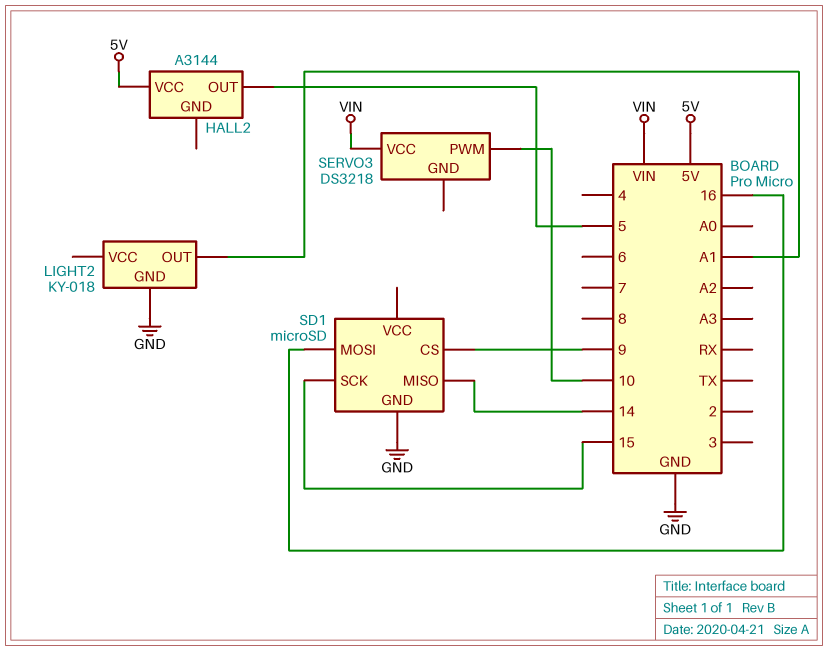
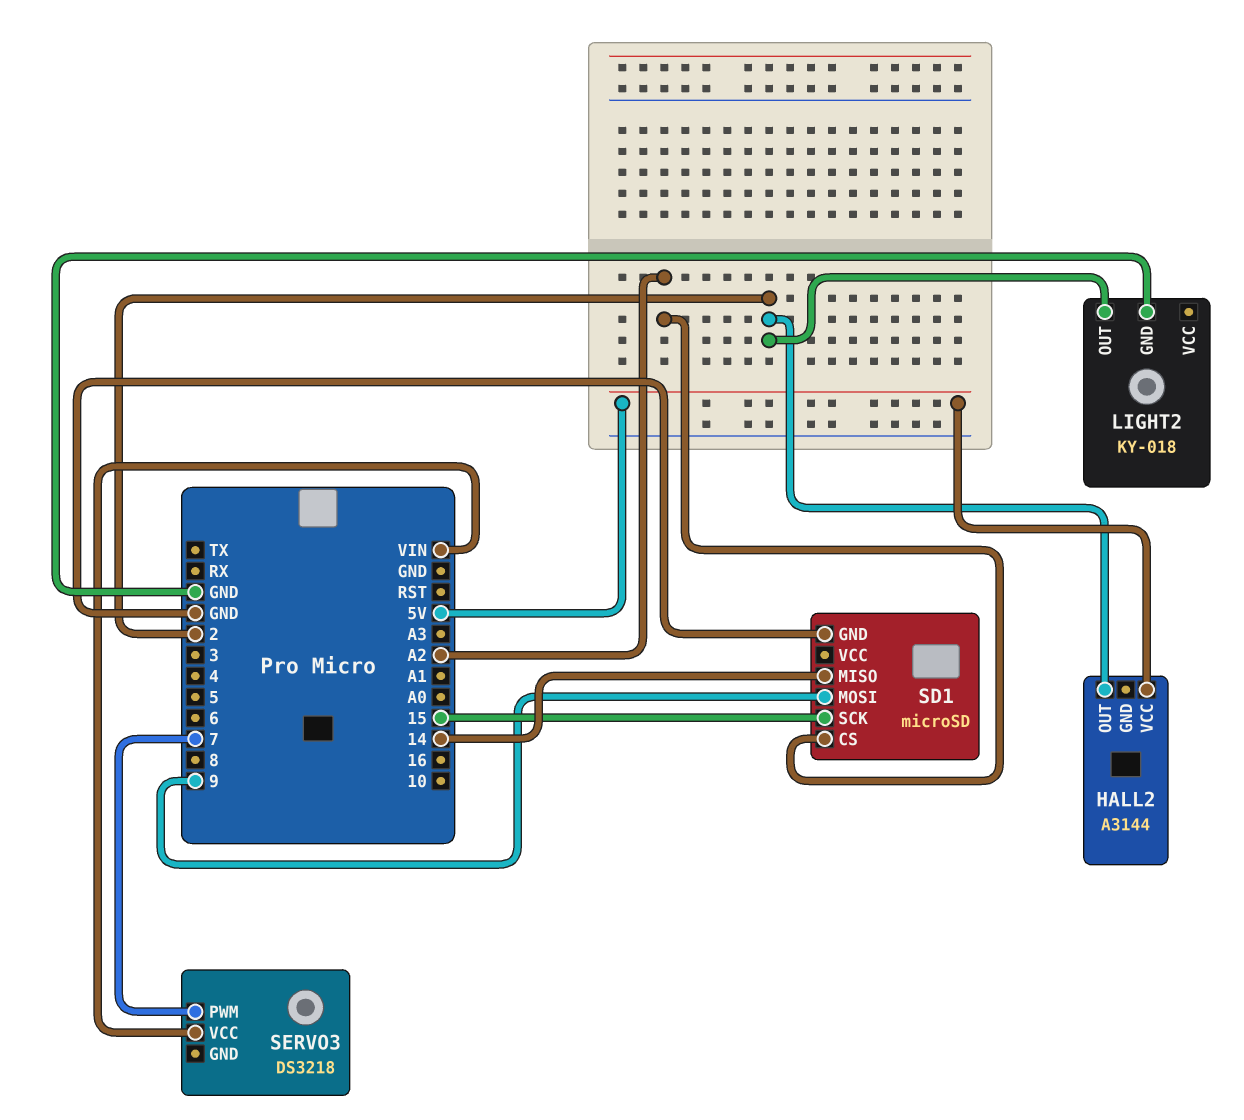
HALL2 pin OUT: 5 -> 2
LIGHT2 pin OUT: A1 -> 2
SD1 pin CS: 9 -> A2
SD1 pin MOSI: 16 -> 9
SERVO3 pin PWM: 10 -> 7

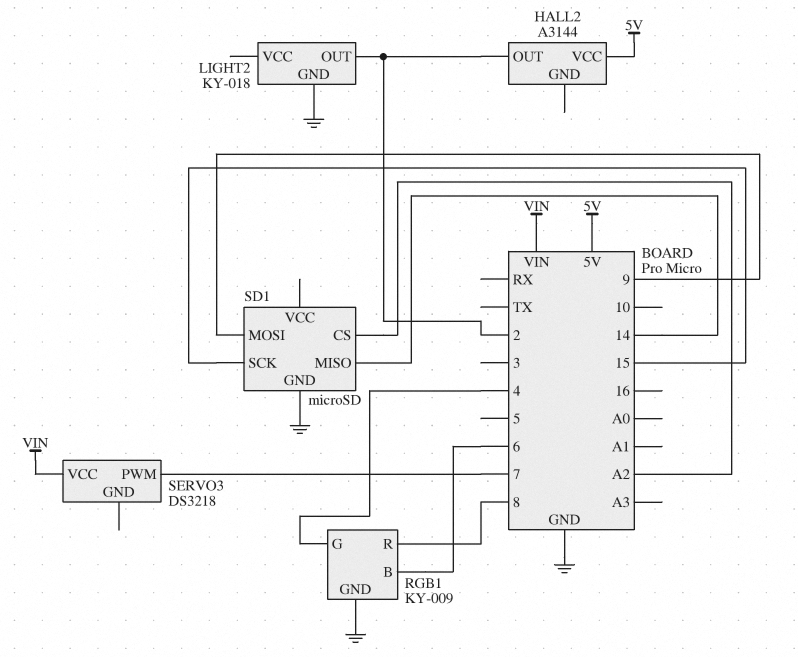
RGB1: none -> KY-009
RGB1 pin B: none -> 6
RGB1 pin G: none -> 4
RGB1 pin GND: none -> GND
RGB1 pin R: none -> 8

